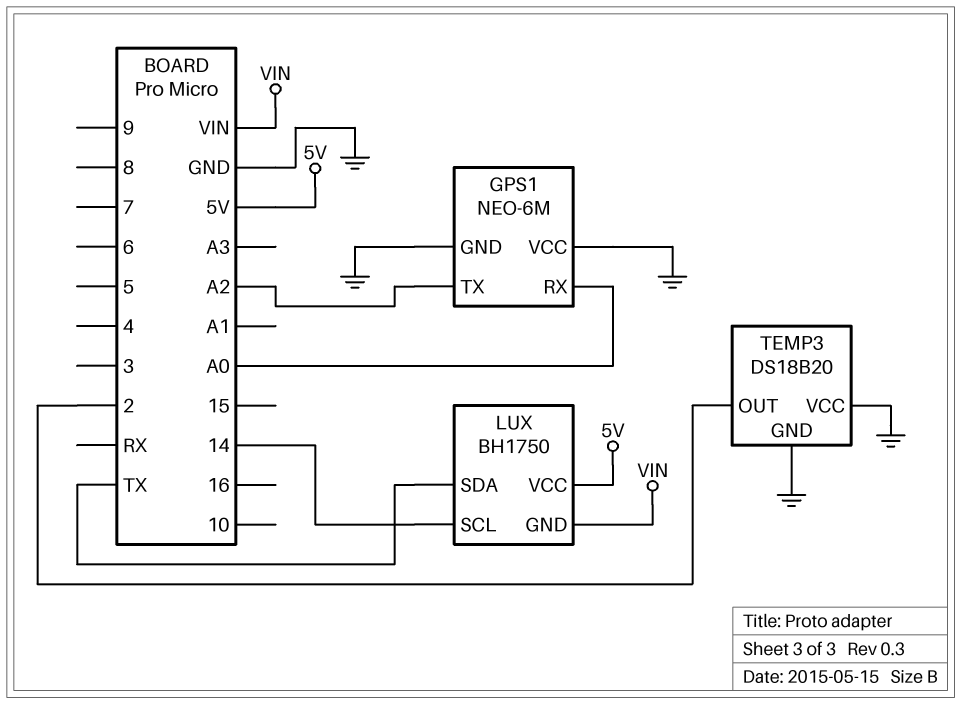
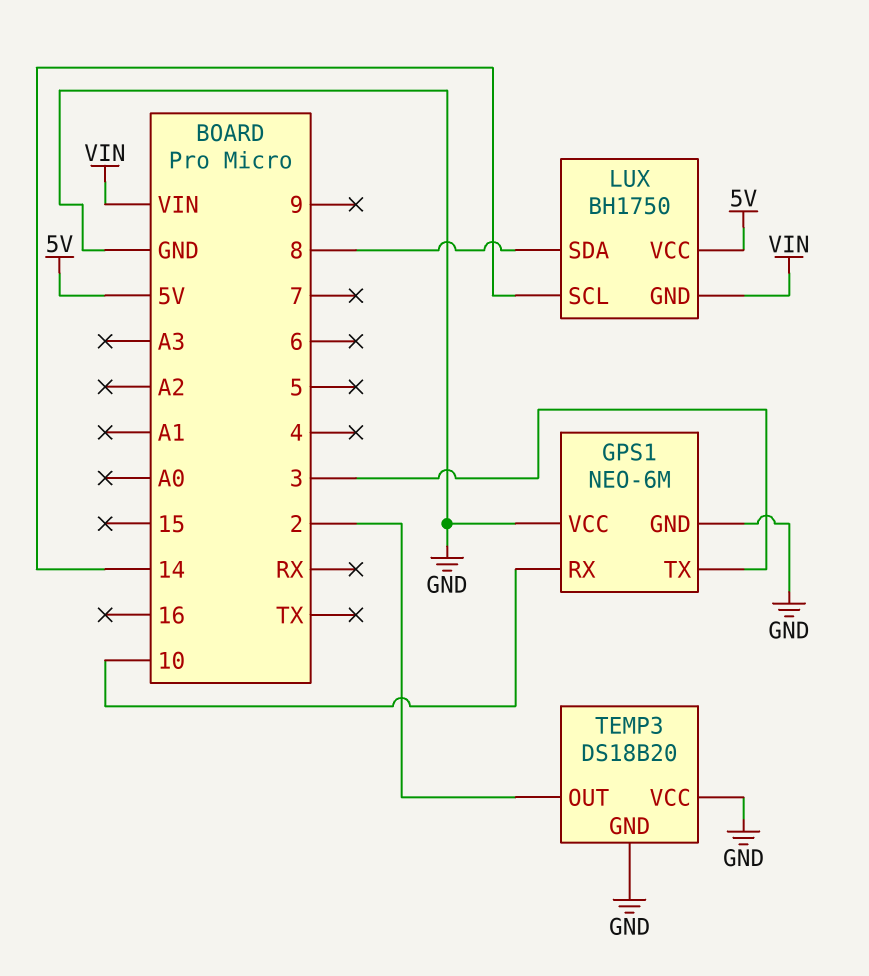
GPS1 pin RX: A0 -> 10
GPS1 pin TX: A2 -> 3
LUX pin SDA: TX -> 8

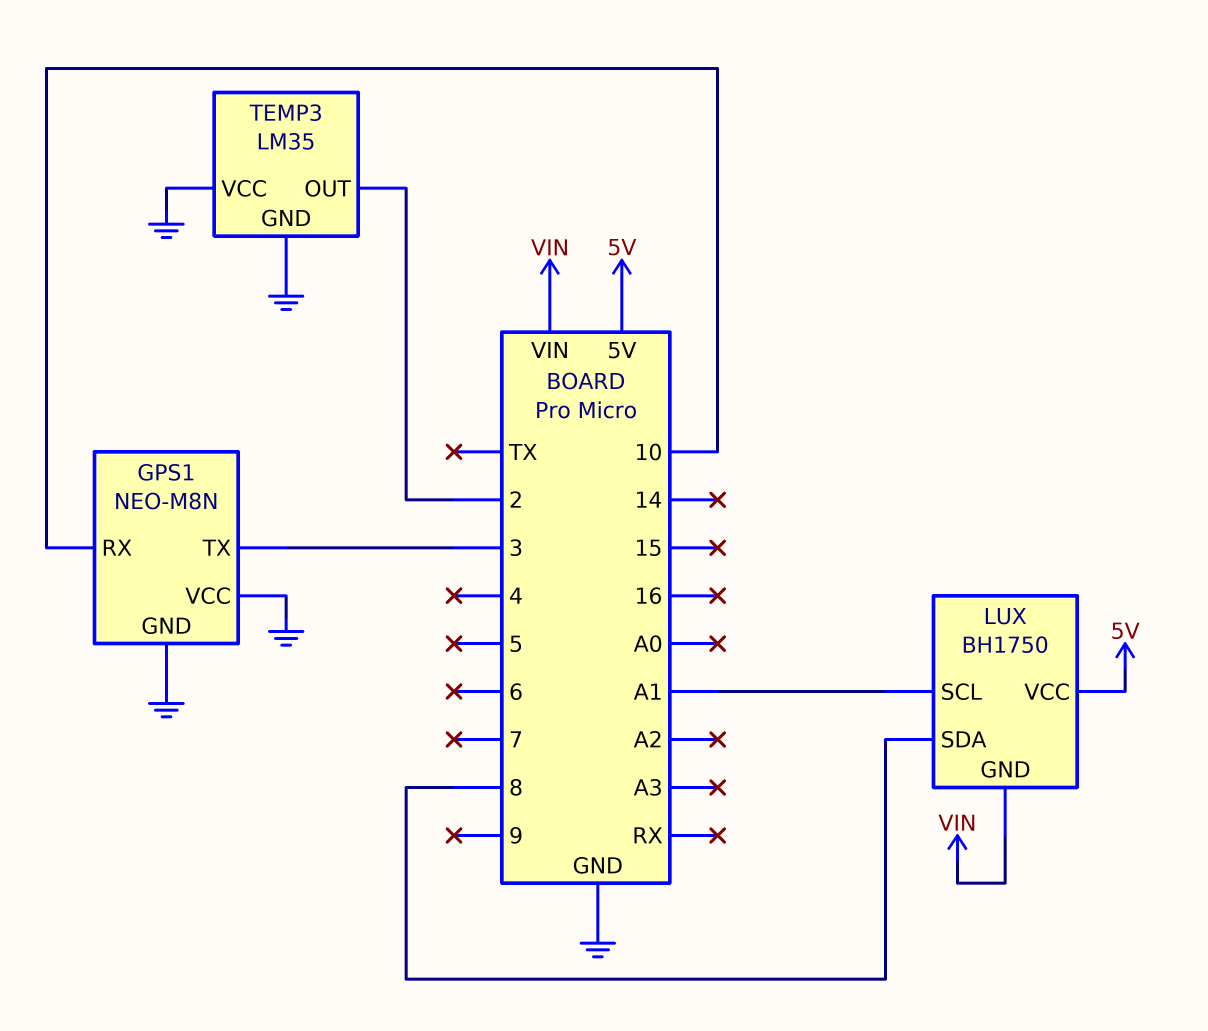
GPS1: NEO-6M -> NEO-M8N
LUX pin SCL: 14 -> A1
TEMP3: DS18B20 -> LM35

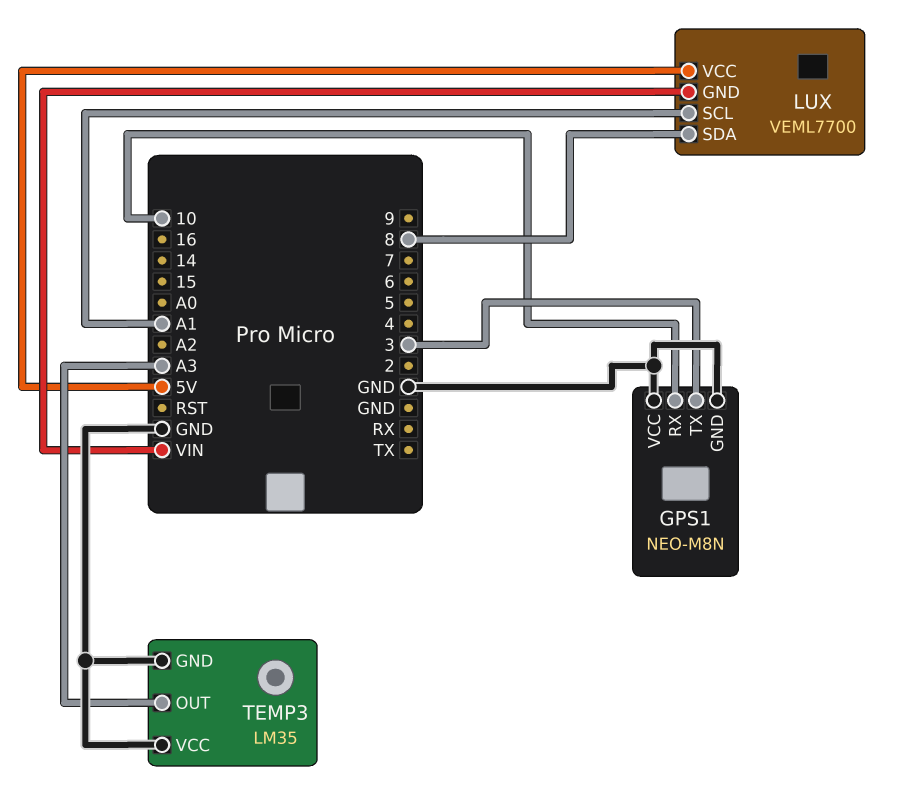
LUX: BH1750 -> VEML7700
TEMP3 pin OUT: 2 -> A3

